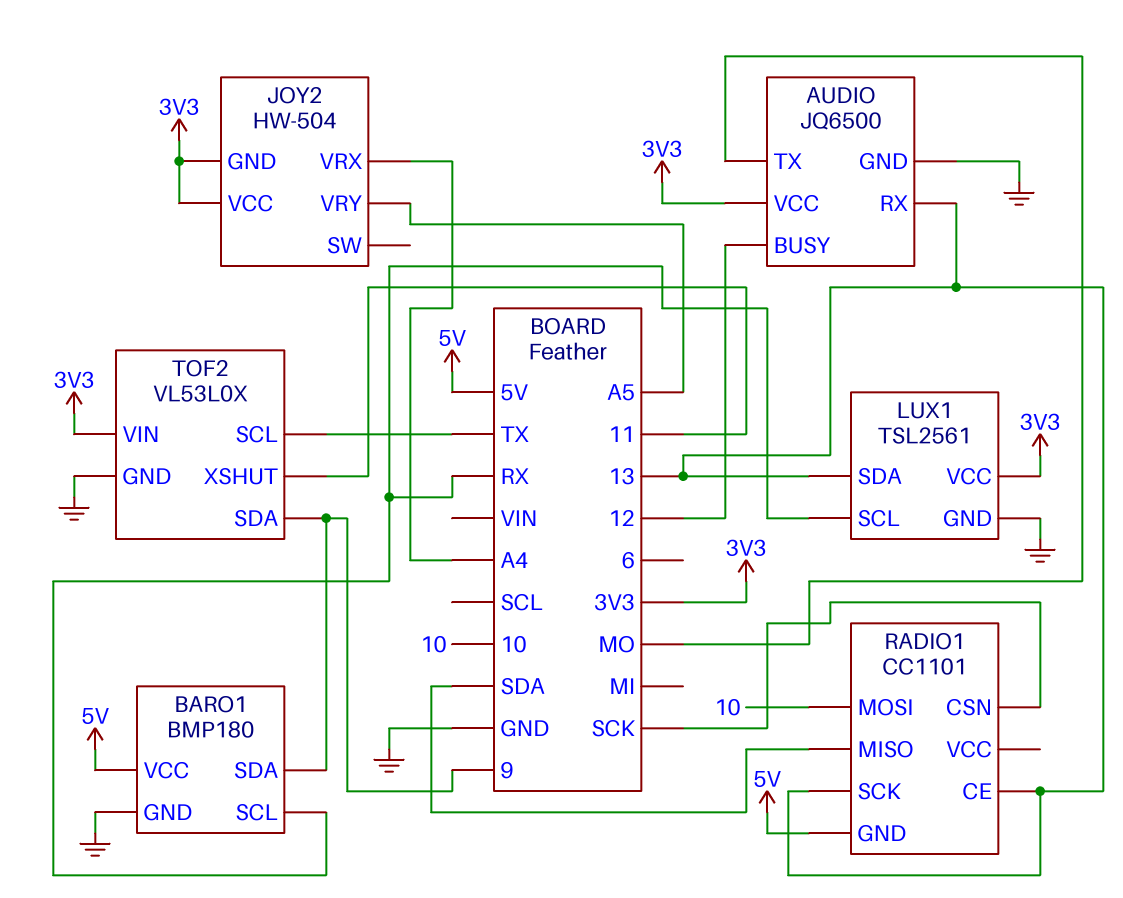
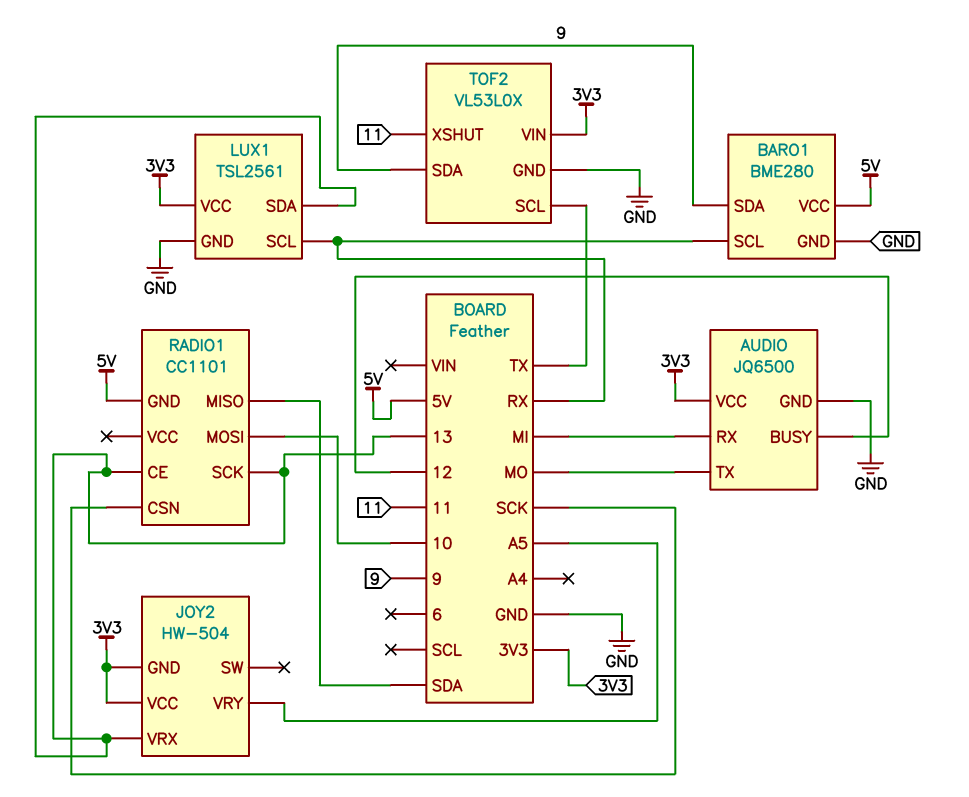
AUDIO pin RX: 13 -> MI
BARO1: BMP180 -> BME280
JOY2 pin VRX: A4 -> 13

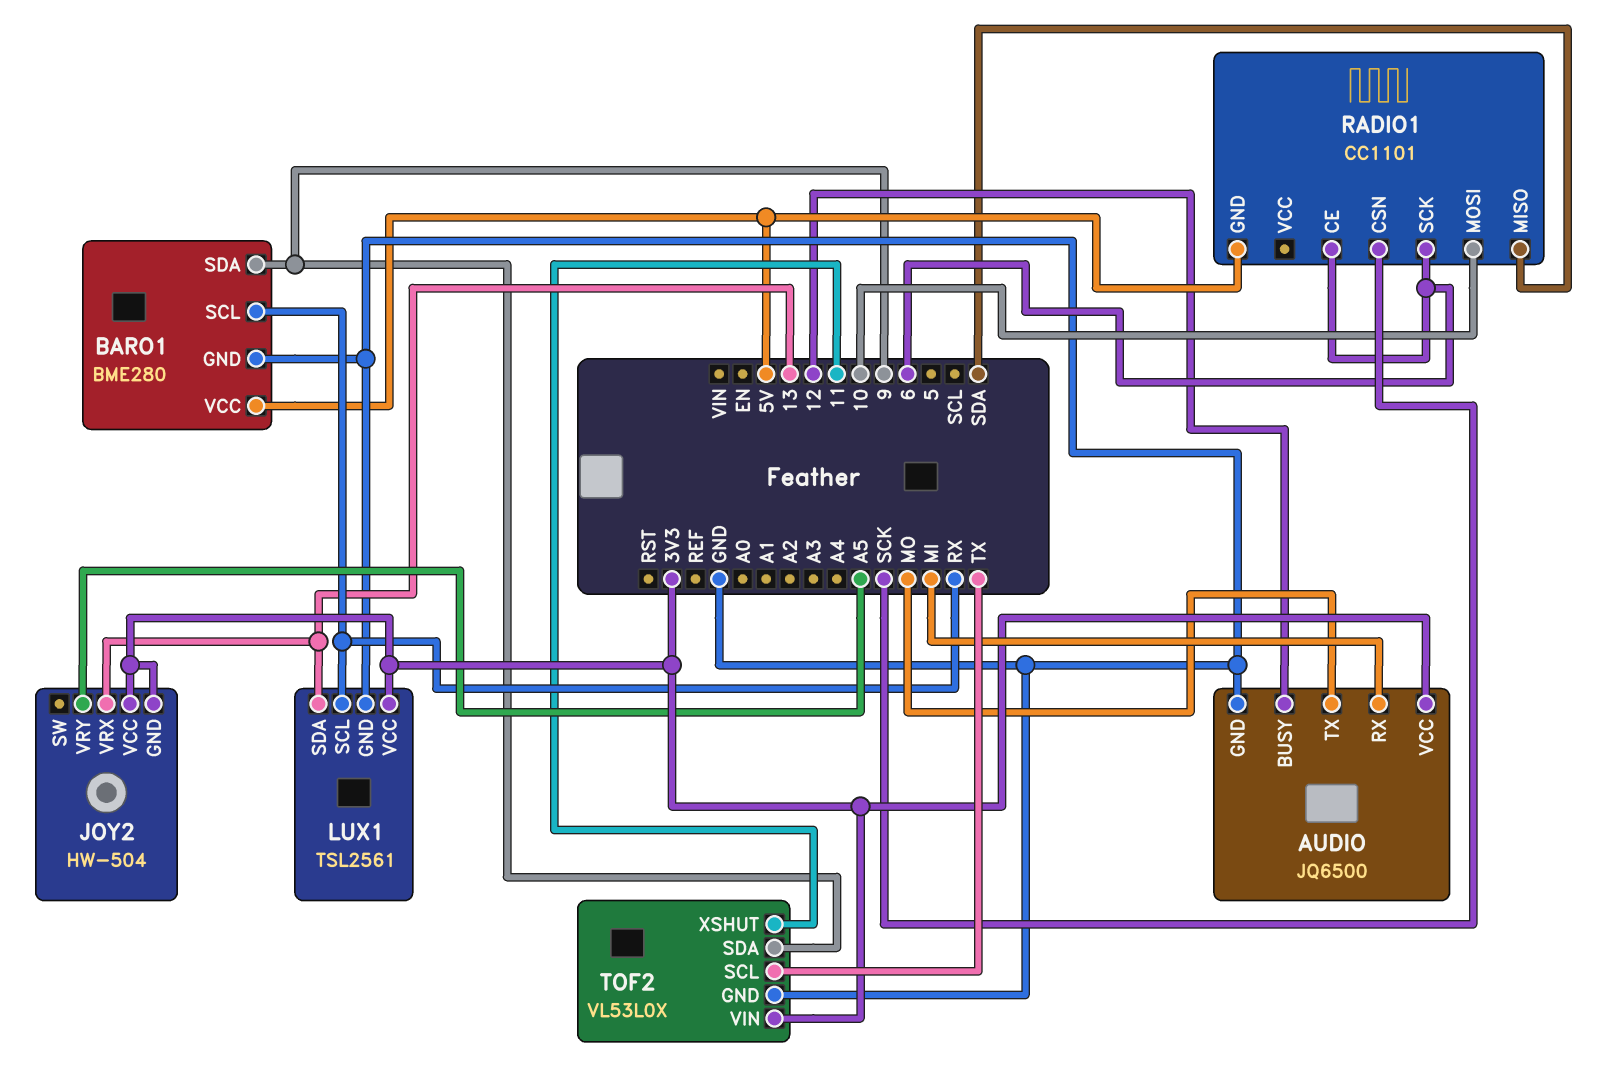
RADIO1 pin CE: 13 -> 6
RADIO1 pin SCK: 13 -> 6

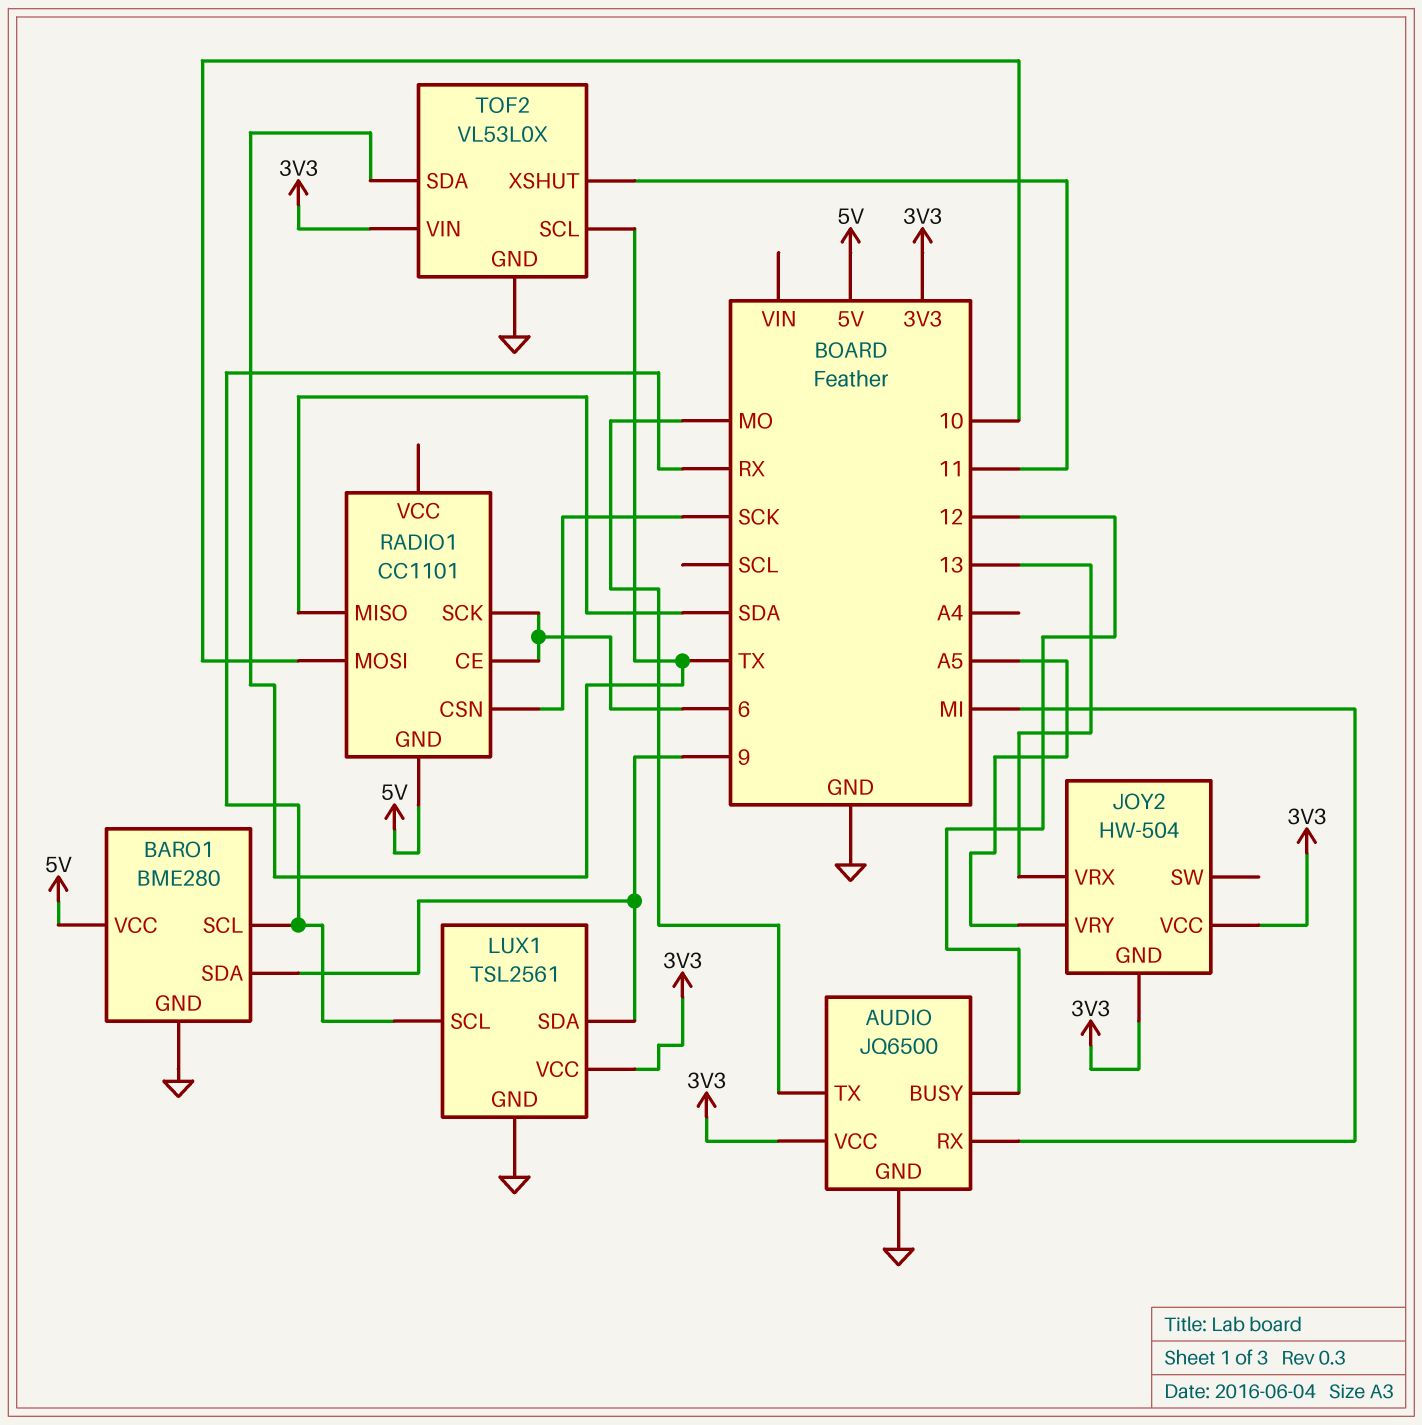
LUX1 pin SDA: 13 -> 9
TOF2 pin SDA: 9 -> TX

